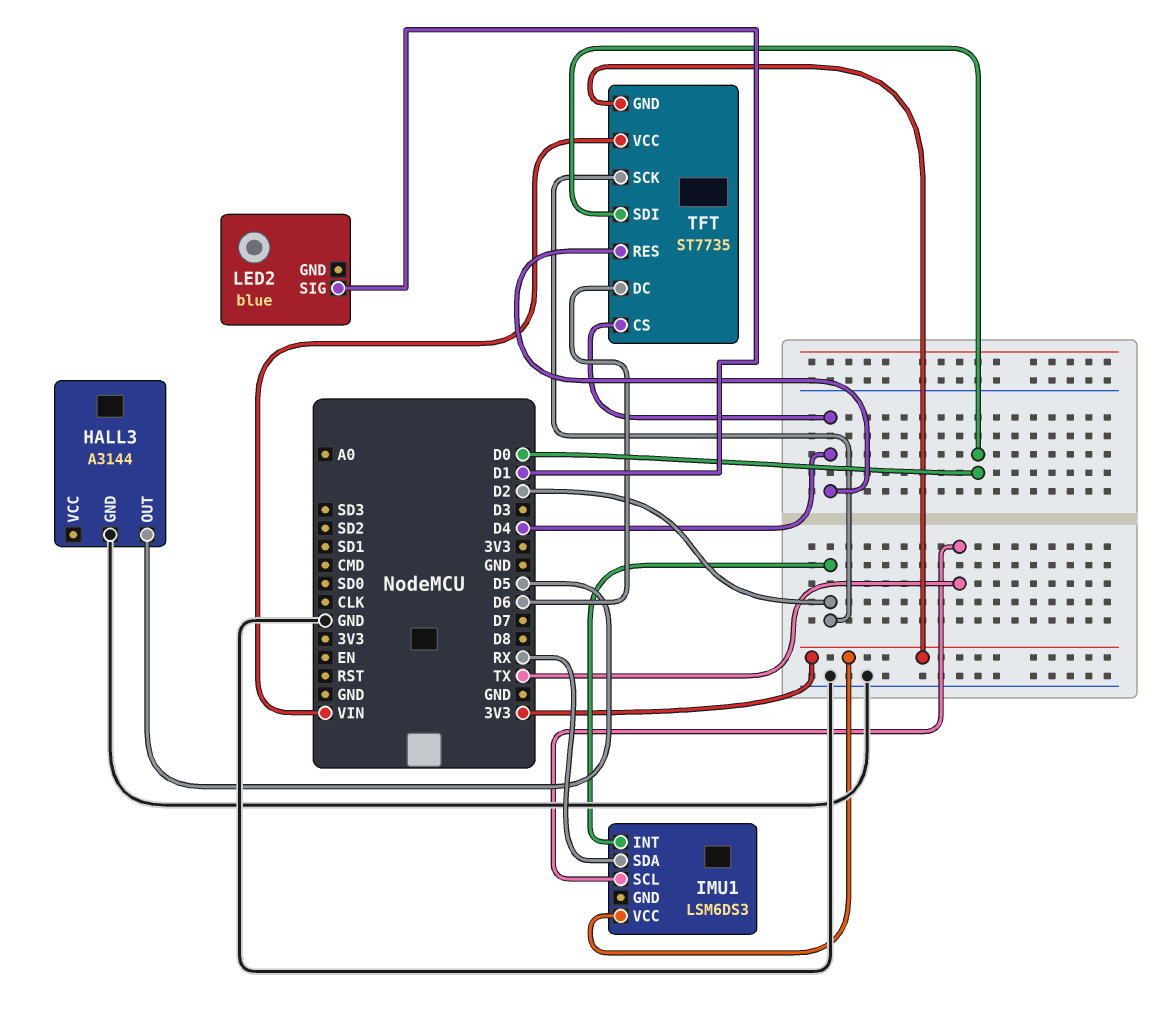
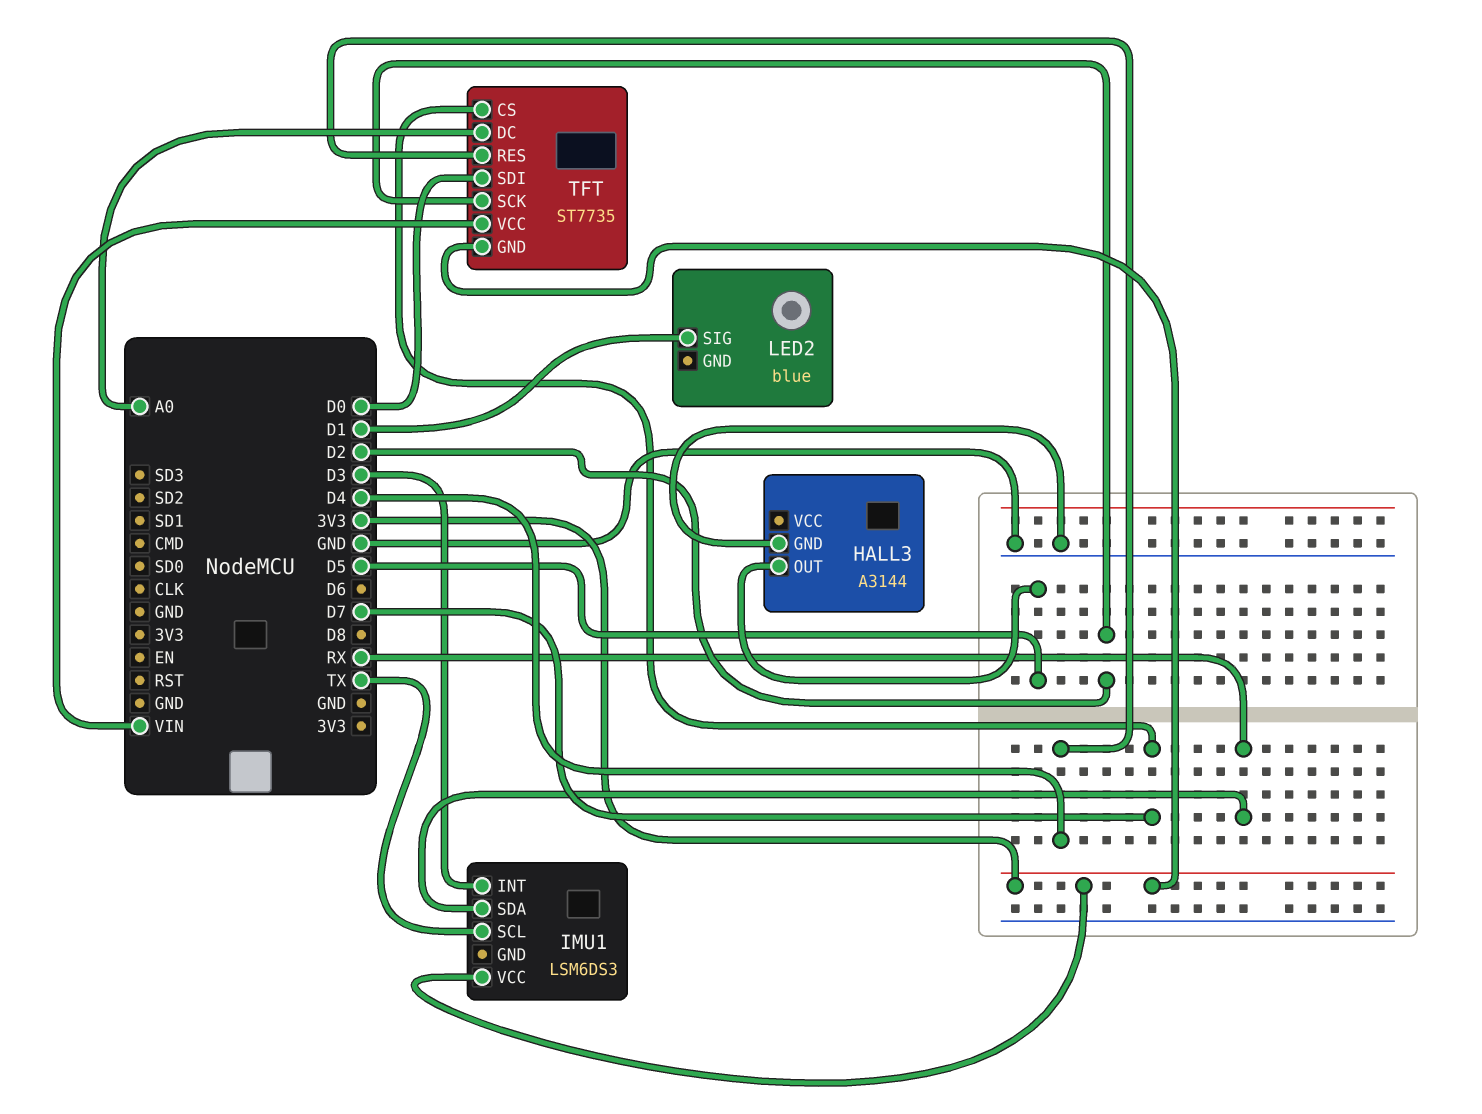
IMU1 pin INT: D2 -> D3
TFT pin CS: D4 -> D7
TFT pin DC: D6 -> A0

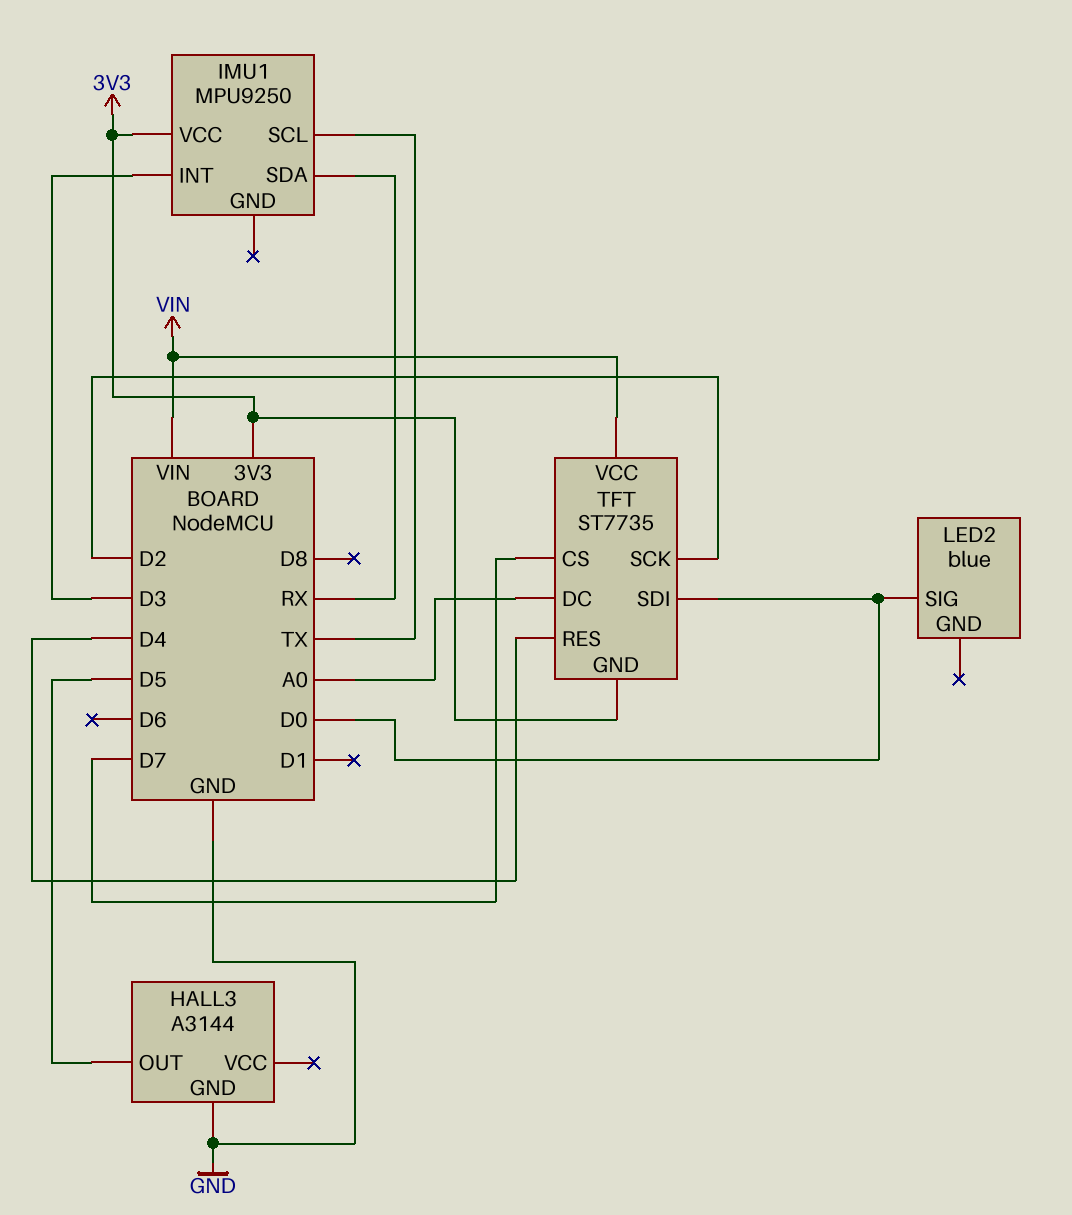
IMU1: LSM6DS3 -> MPU9250
LED2 pin SIG: D1 -> D0

